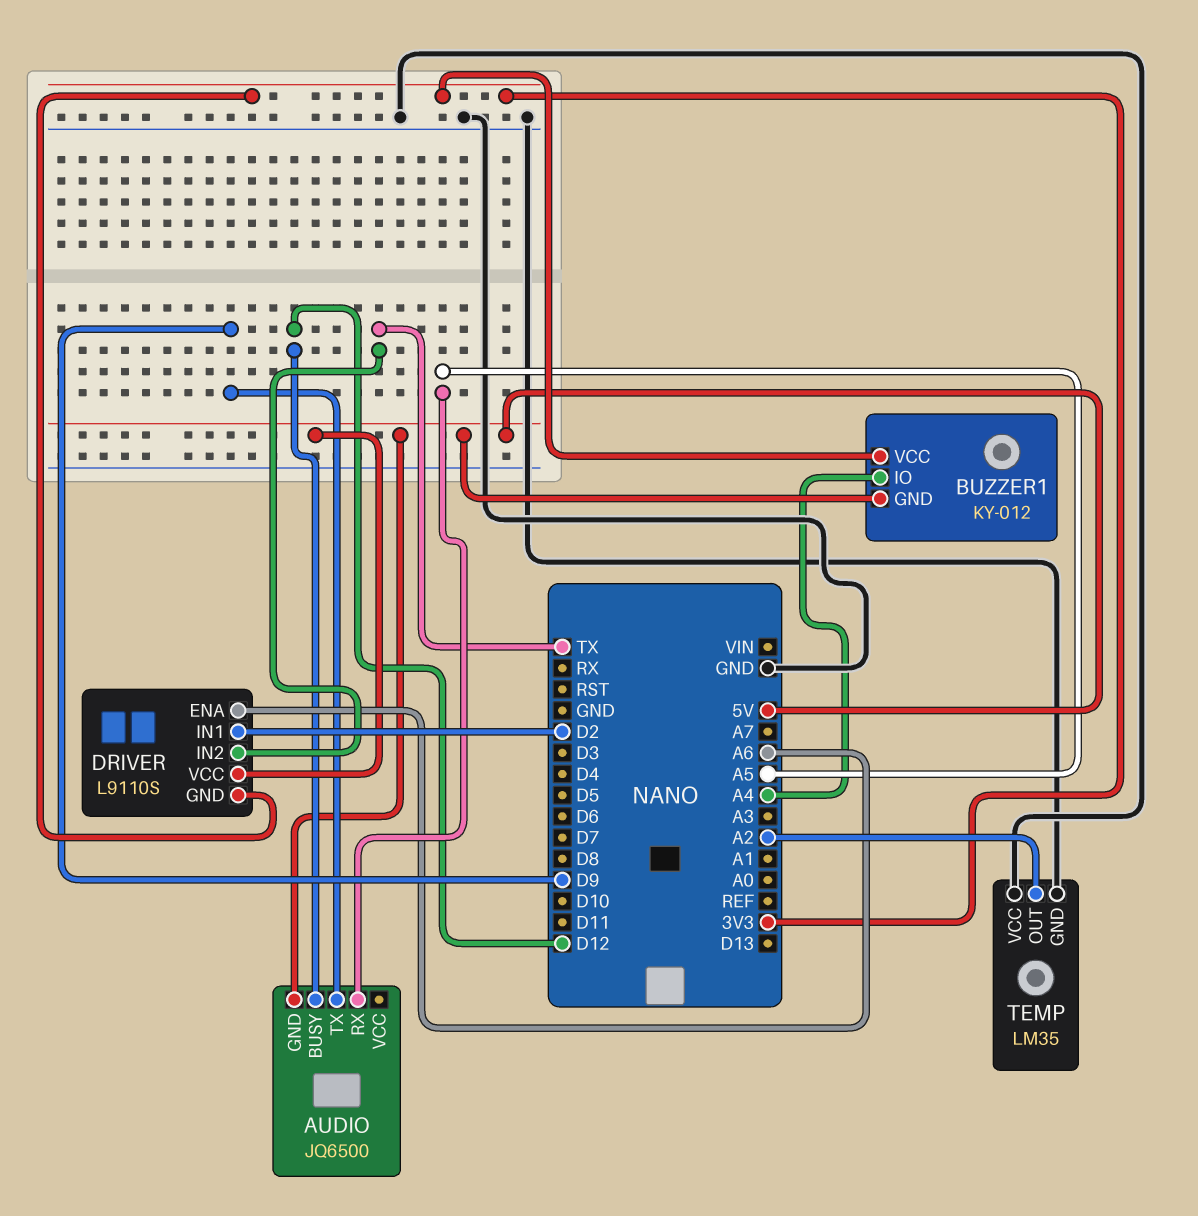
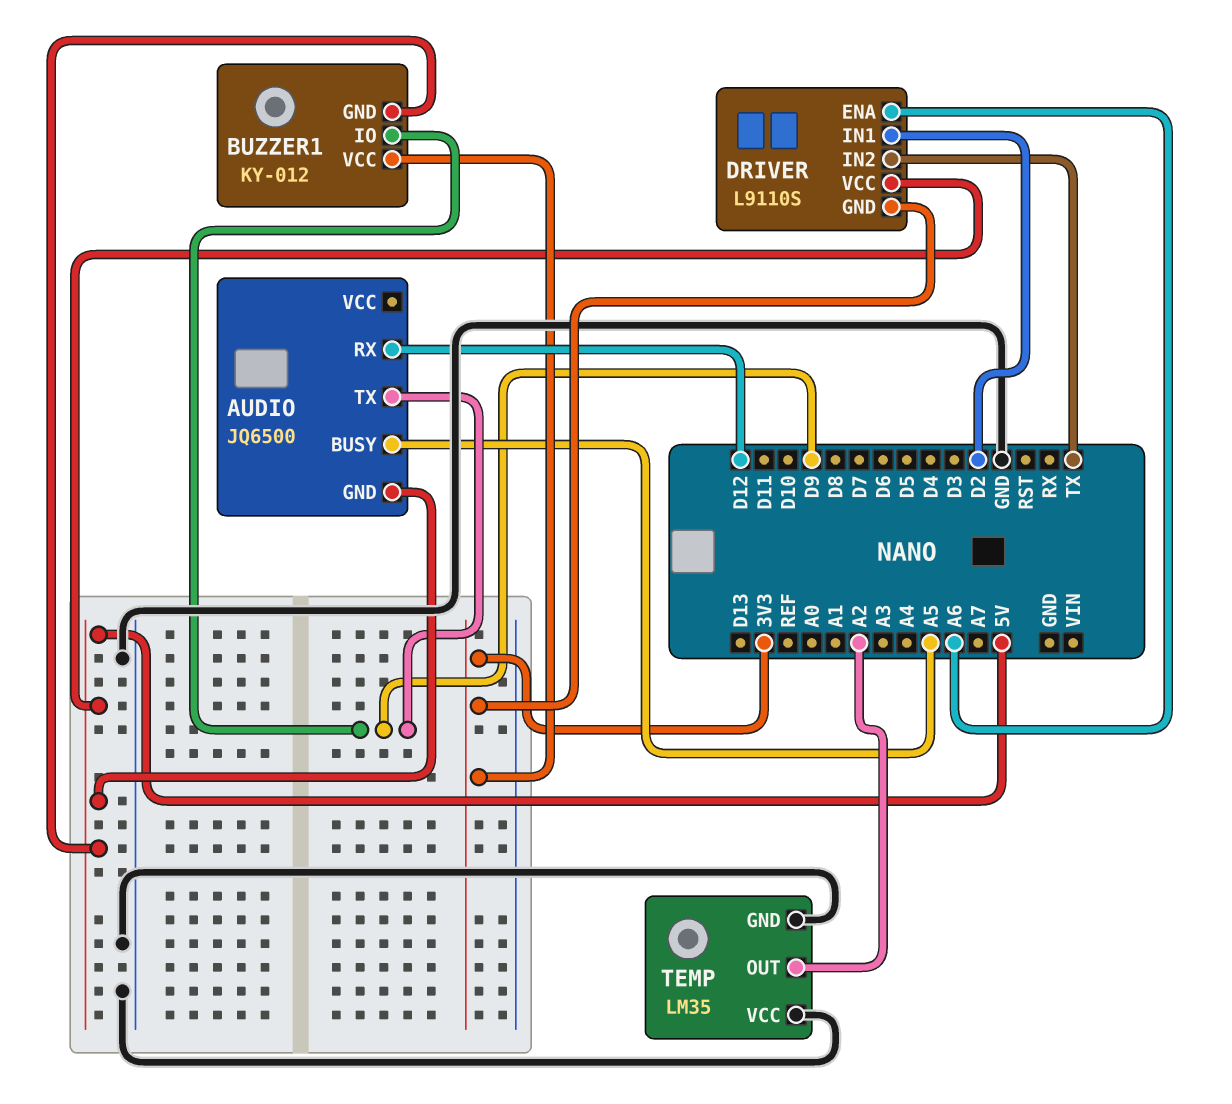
AUDIO pin BUSY: D12 -> A5
AUDIO pin RX: A5 -> D12
BUZZER1 pin IO: A4 -> D9

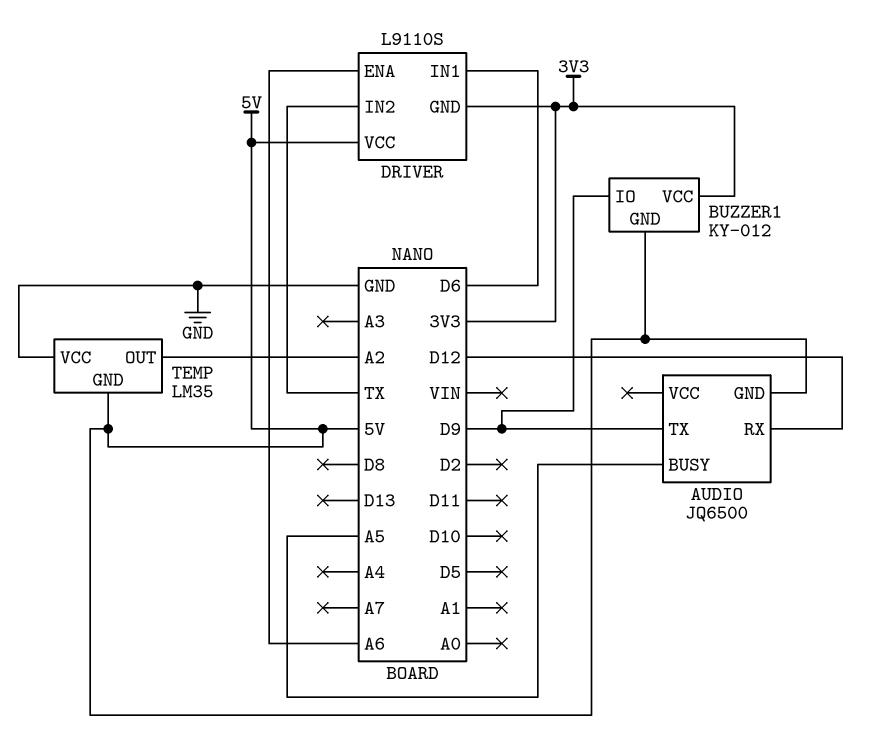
DRIVER pin IN1: D2 -> D6
TEMP pin GND: GND -> 5V

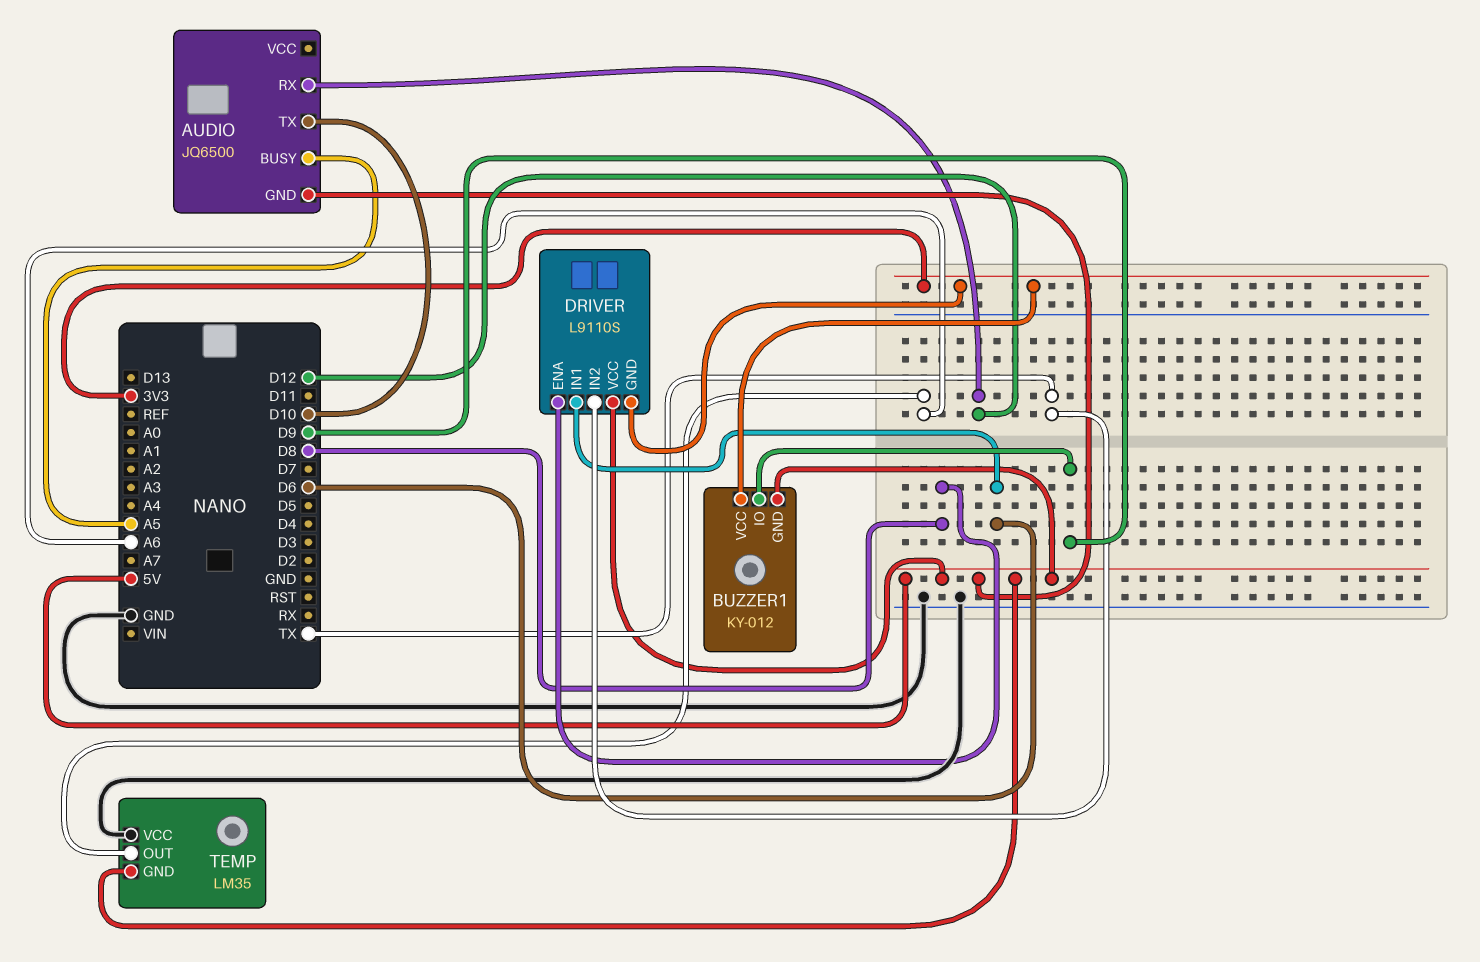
AUDIO pin TX: D9 -> D10
DRIVER pin ENA: A6 -> D8
TEMP pin OUT: A2 -> A6

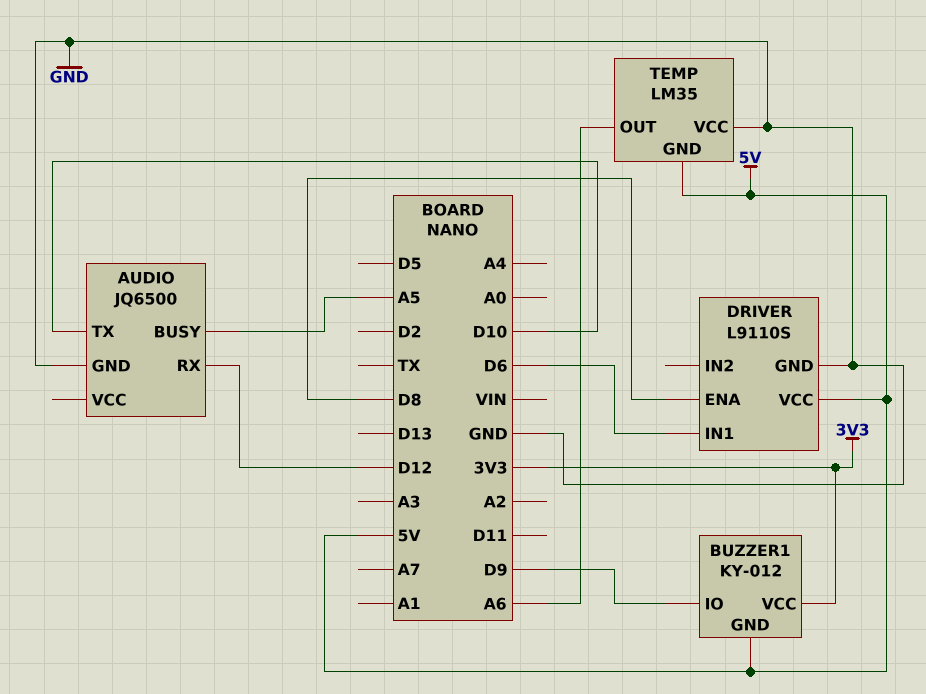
AUDIO pin GND: 5V -> GND
DRIVER pin GND: 3V3 -> GND
DRIVER pin IN2: TX -> none

